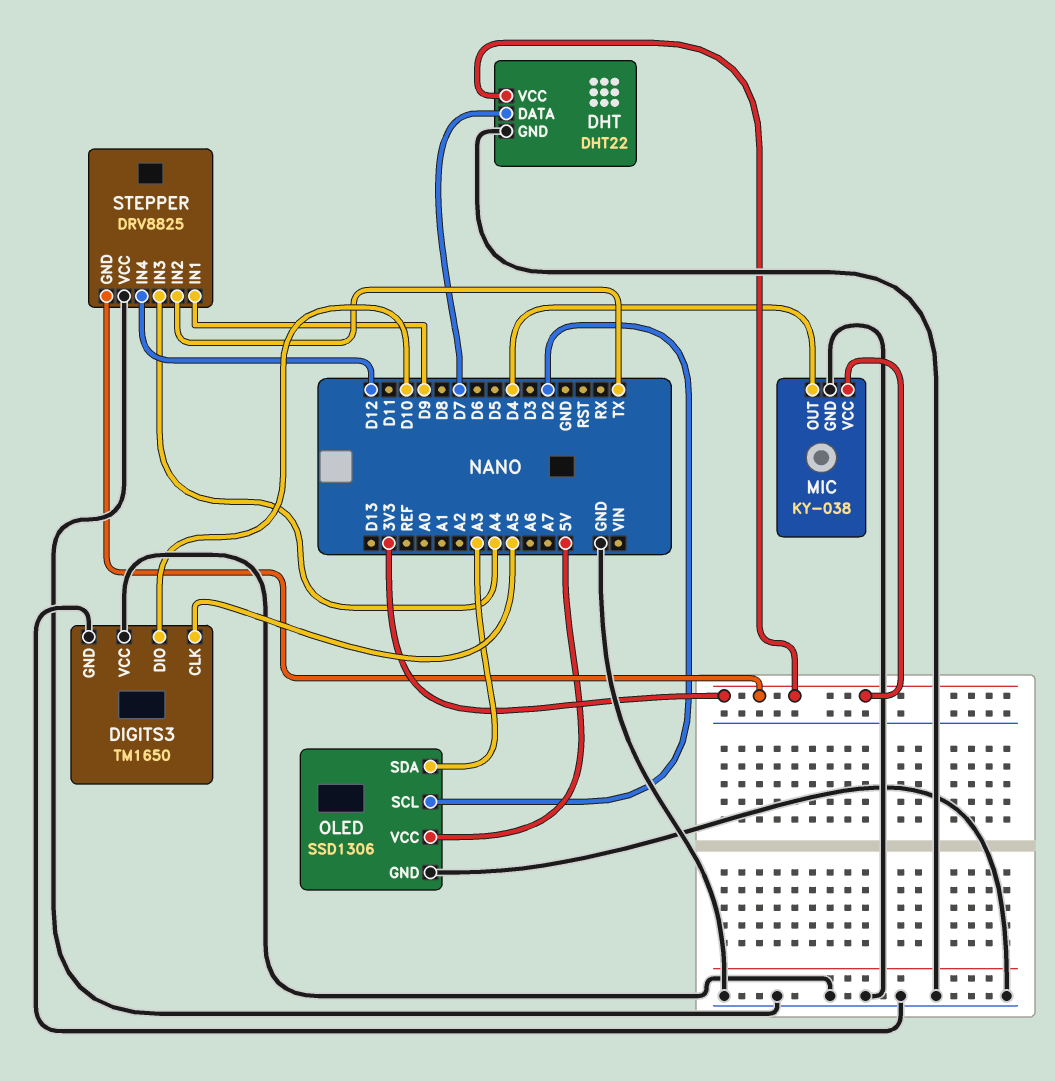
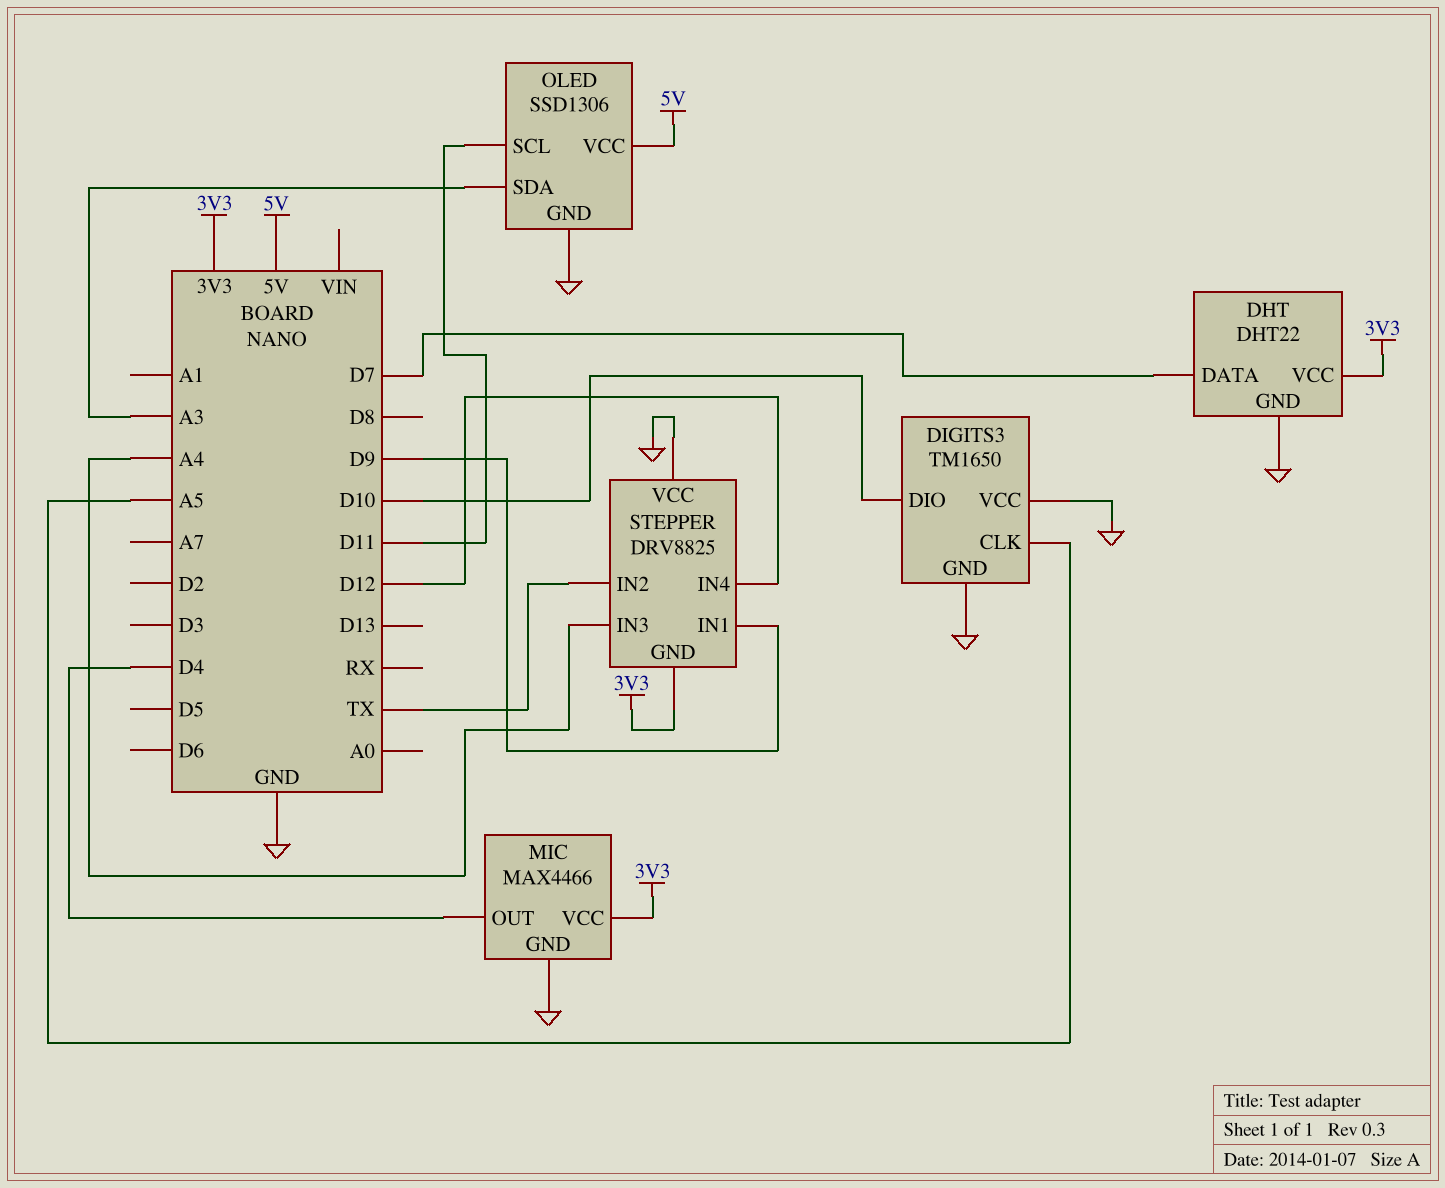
MIC: KY-038 -> MAX4466
OLED pin SCL: D2 -> D11

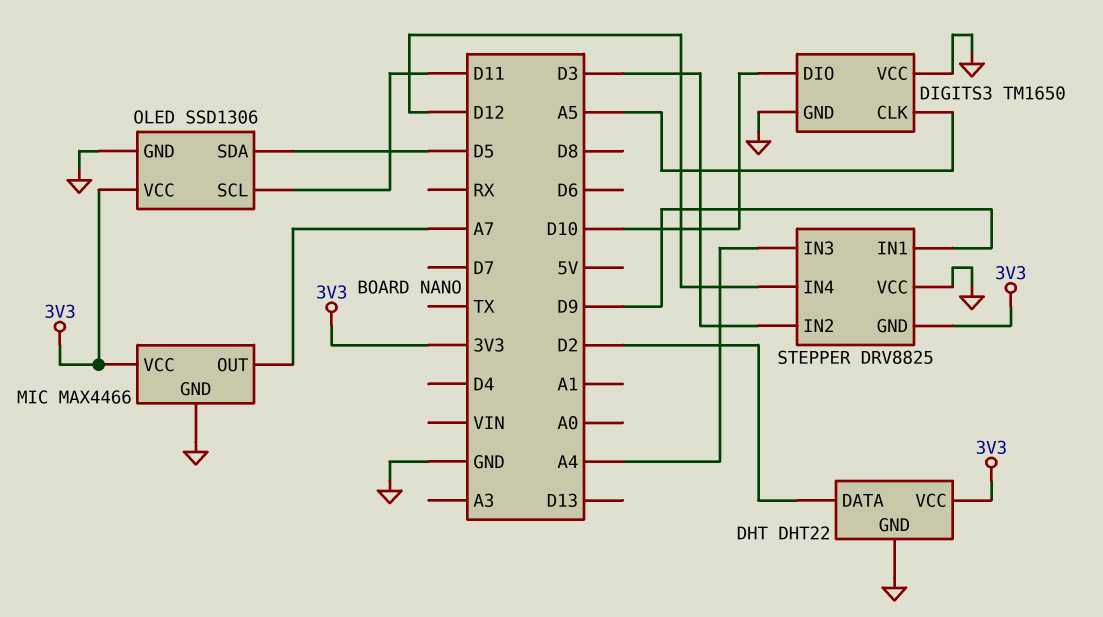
DHT pin DATA: D7 -> D2
MIC pin OUT: D4 -> A7
OLED pin SDA: A3 -> D5
OLED pin VCC: 5V -> 3V3
STEPPER pin IN2: TX -> D3

